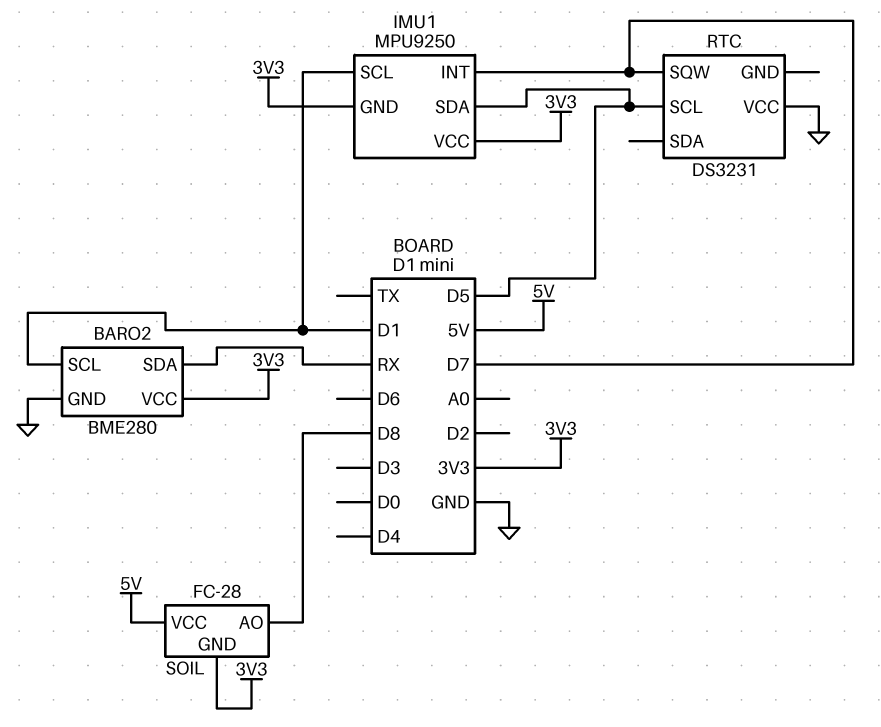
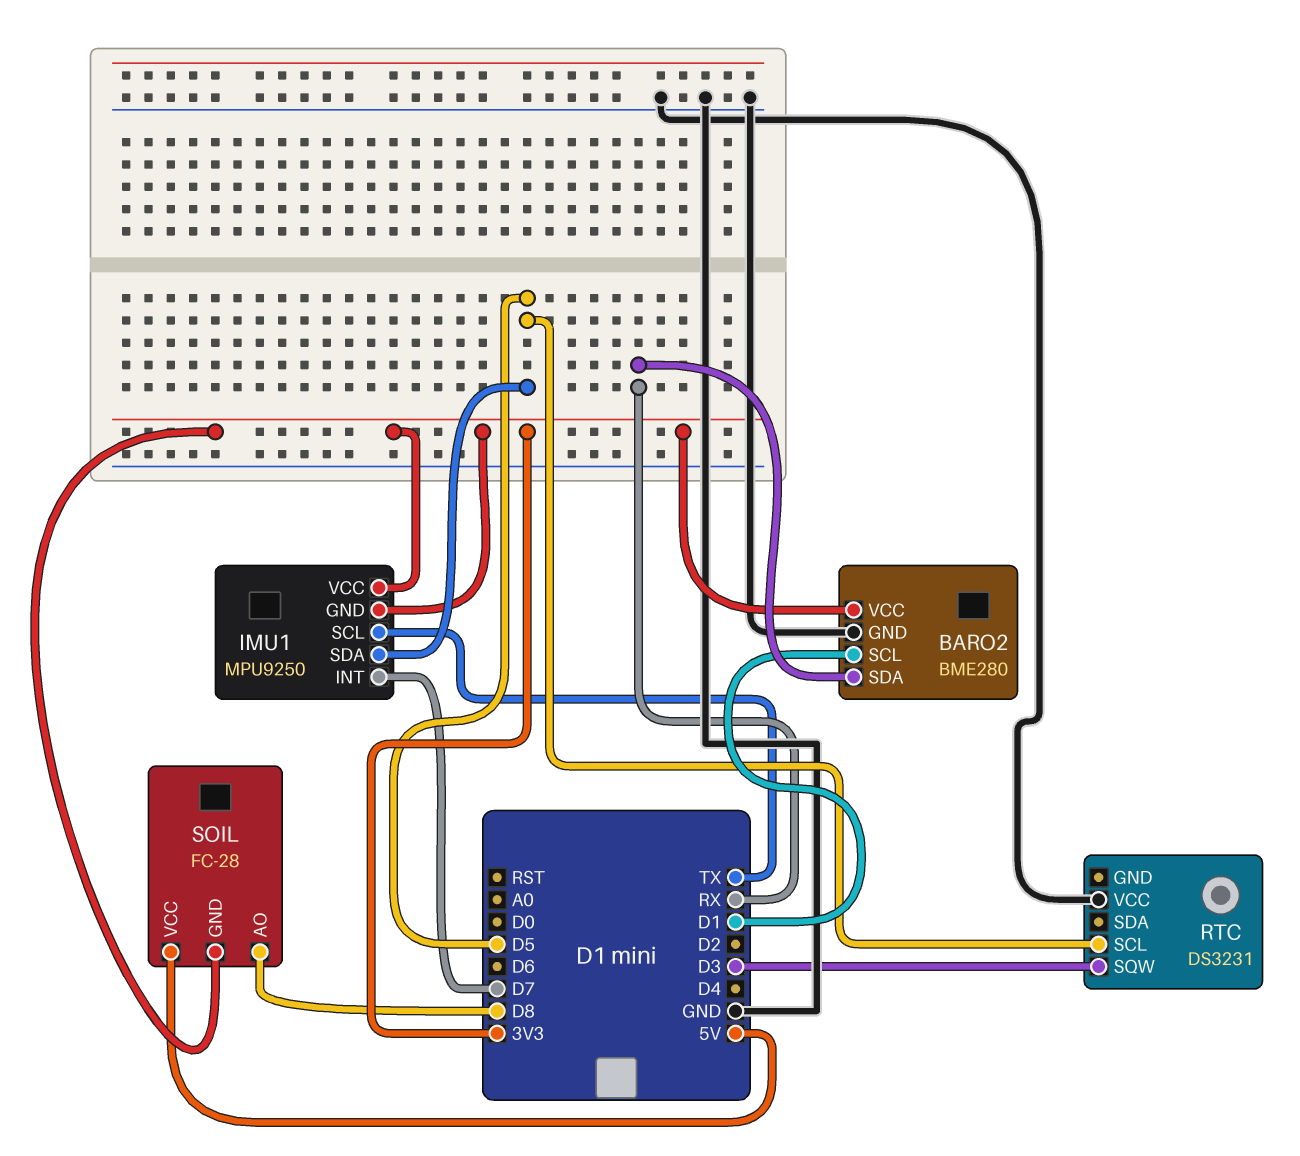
IMU1 pin SCL: D1 -> TX
RTC pin SQW: D7 -> D3

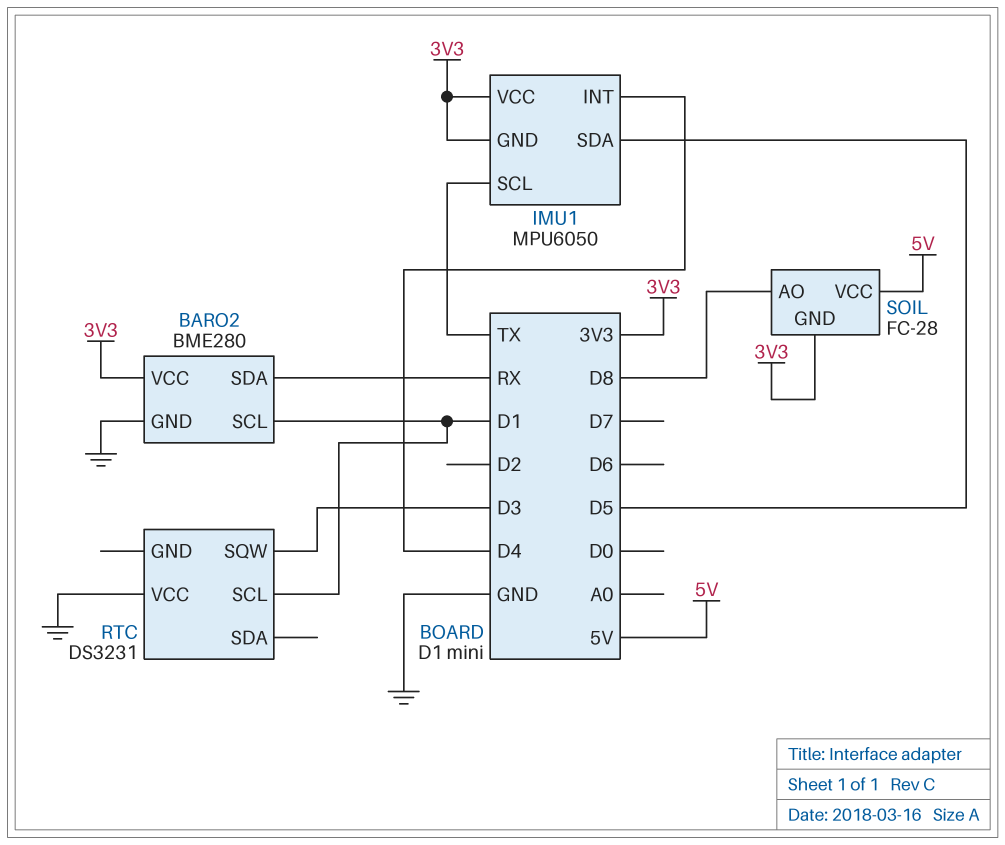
IMU1: MPU9250 -> MPU6050
IMU1 pin INT: D7 -> D4
RTC pin SCL: D5 -> D1

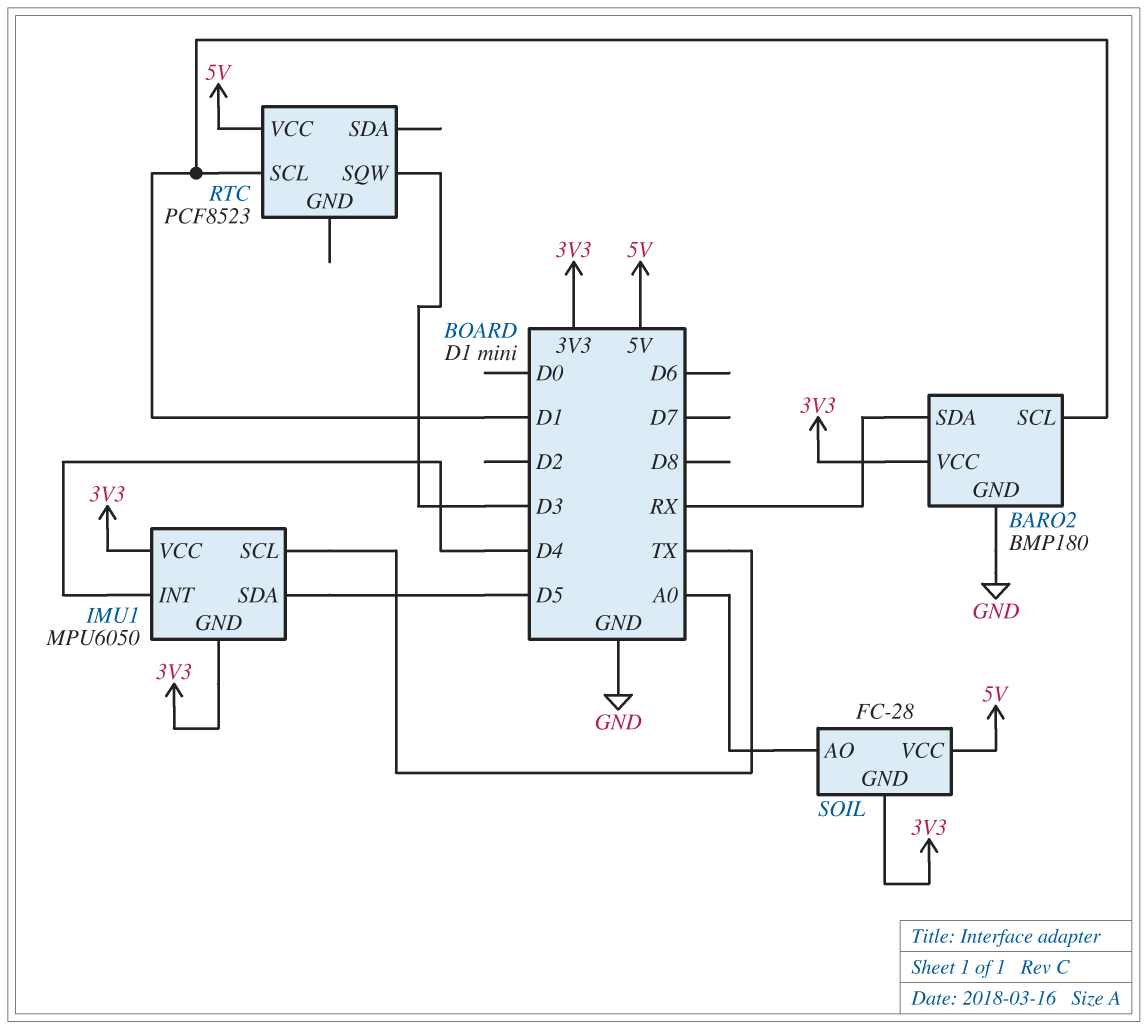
BARO2: BME280 -> BMP180
RTC: DS3231 -> PCF8523
RTC pin VCC: GND -> 5V
SOIL pin AO: D8 -> A0

